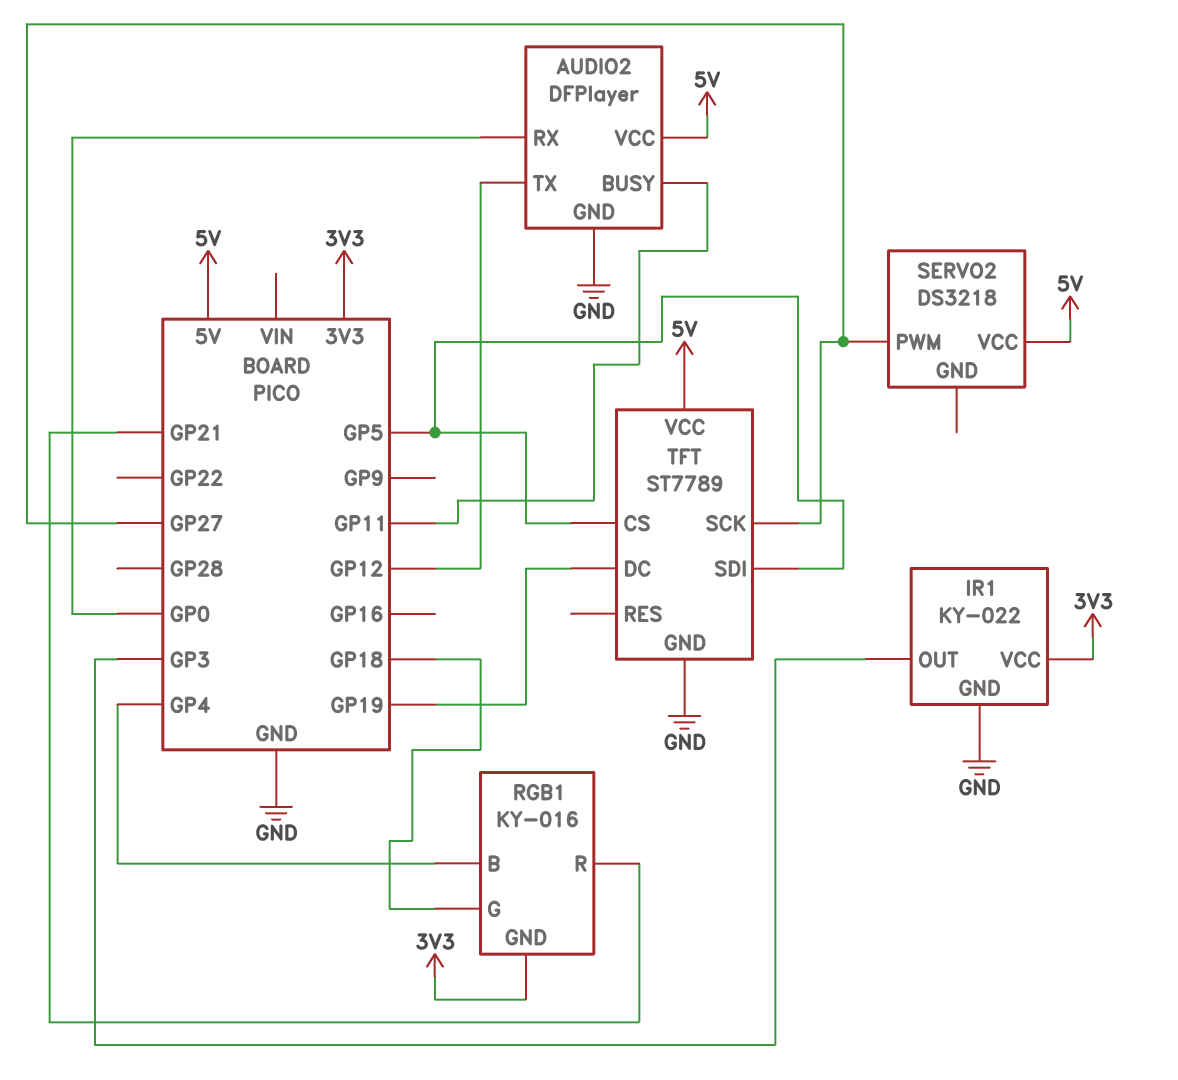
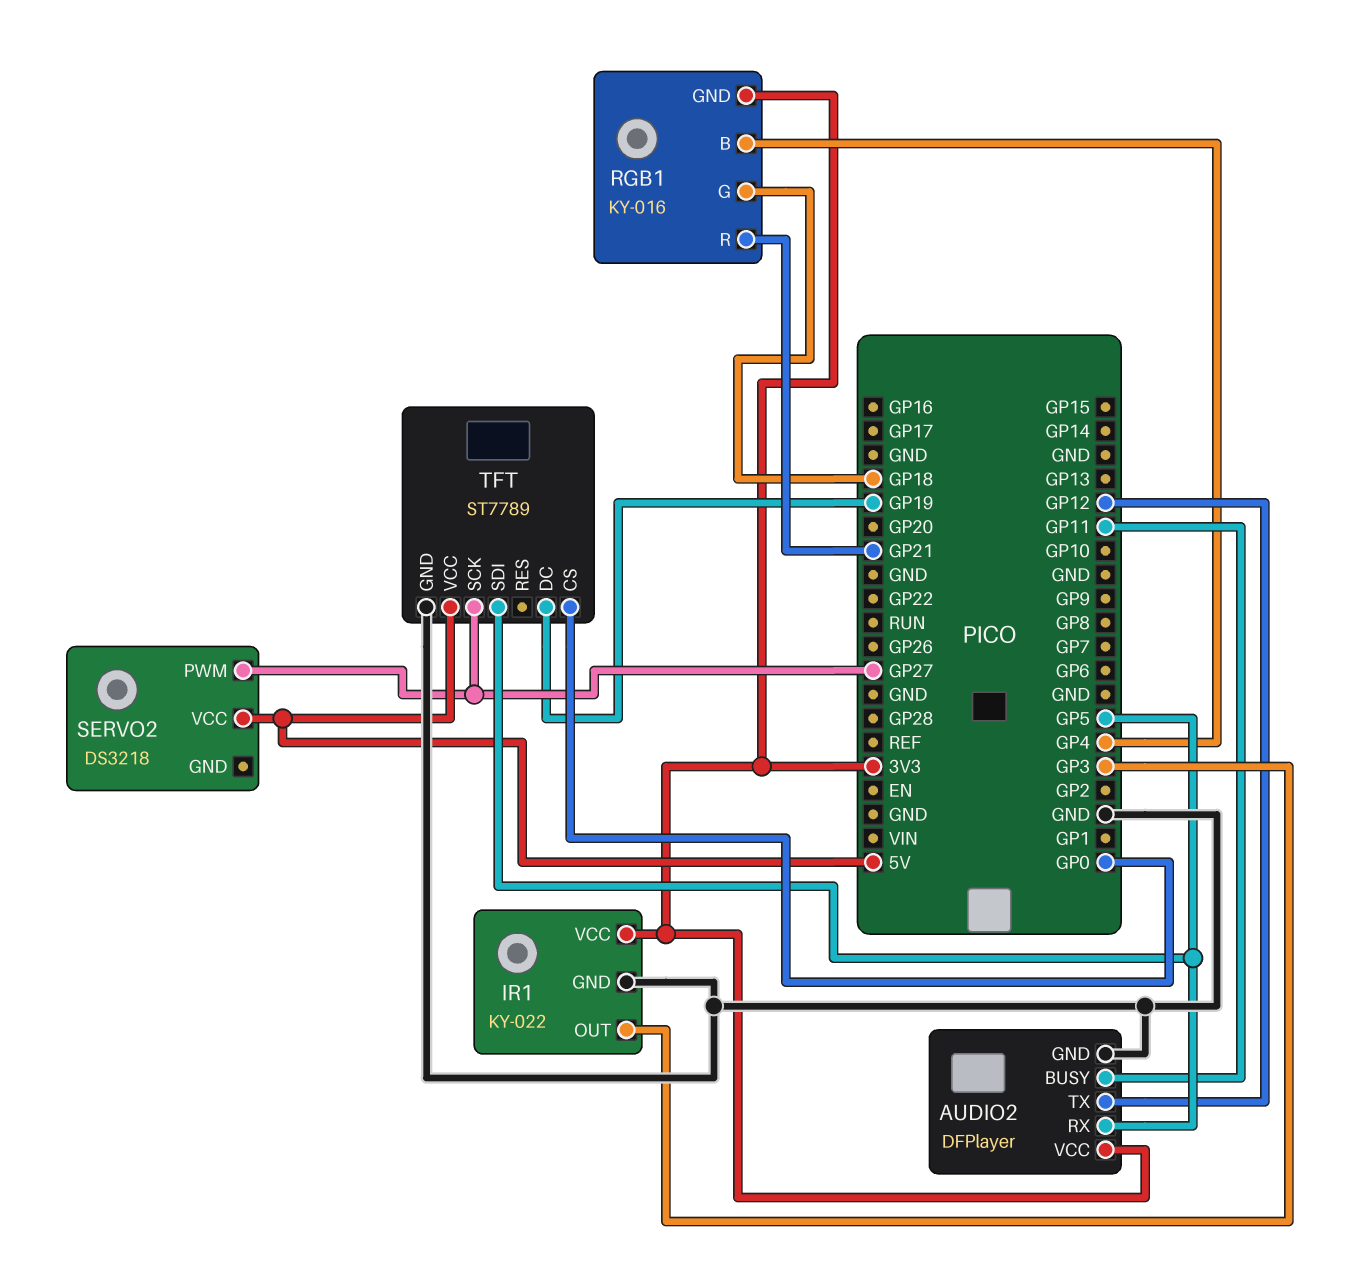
AUDIO2 pin RX: GP0 -> GP5
AUDIO2 pin VCC: 5V -> 3V3
TFT pin CS: GP5 -> GP0

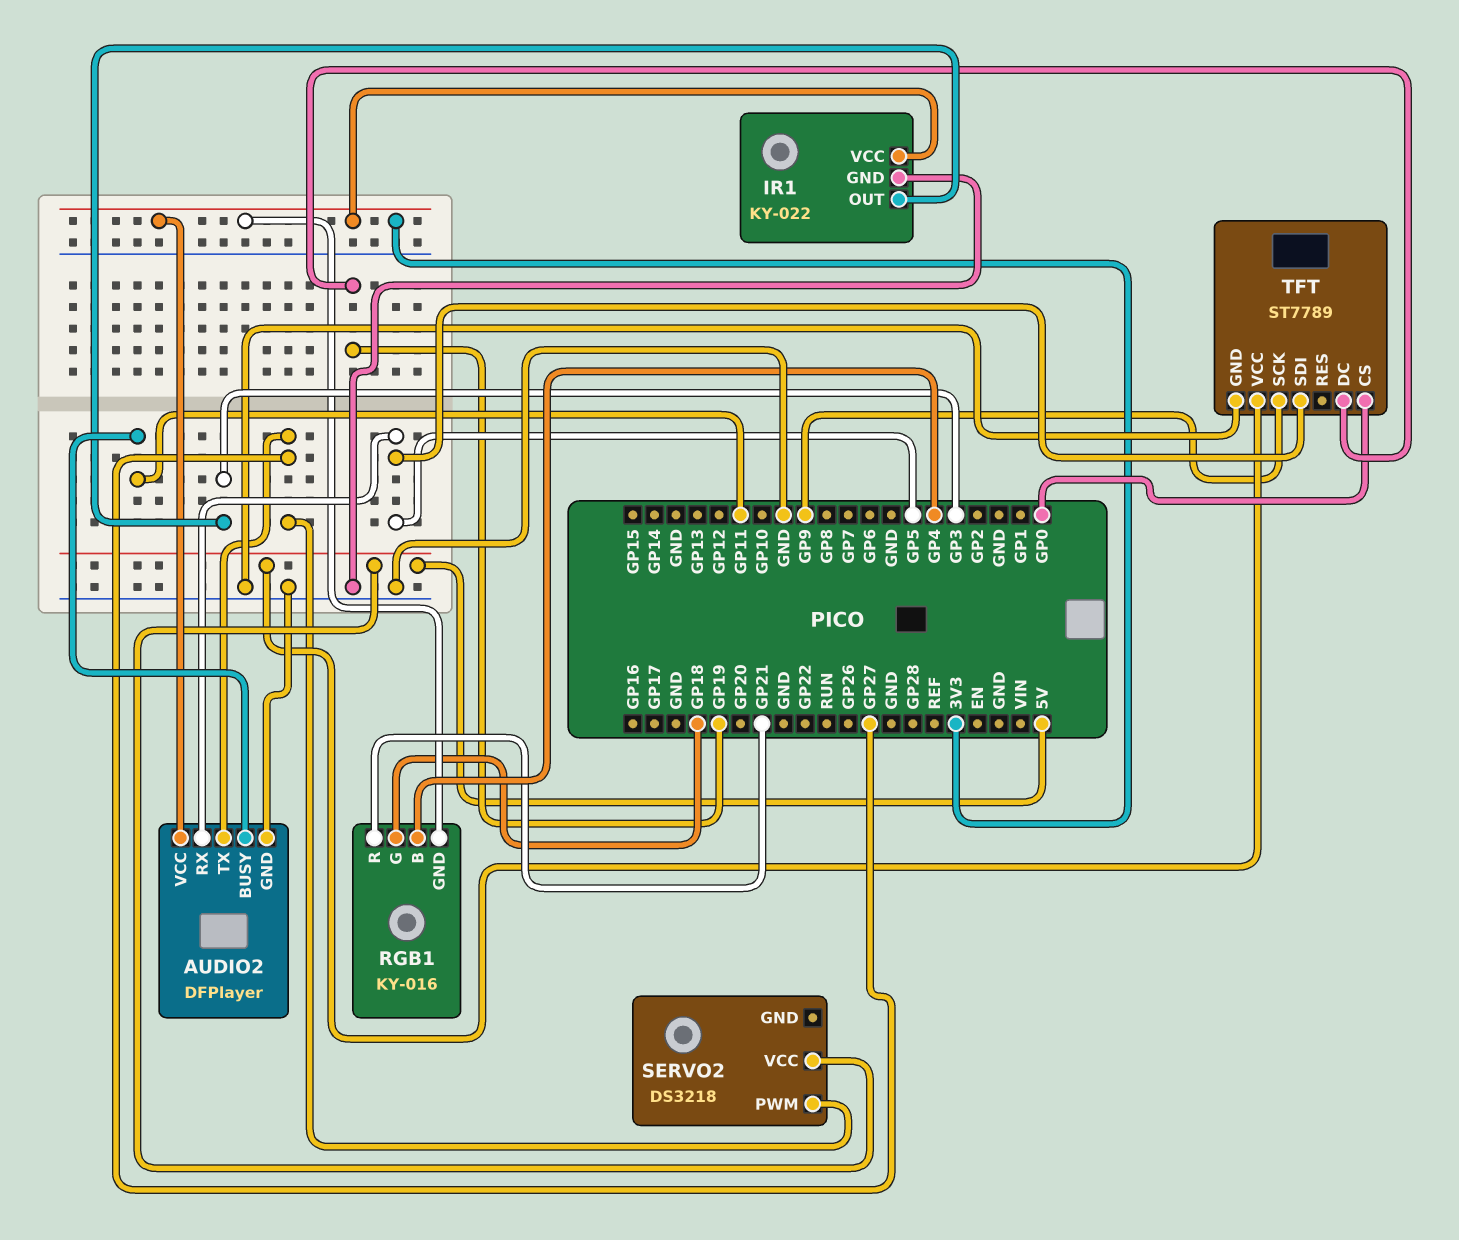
AUDIO2 pin TX: GP12 -> GP27
TFT pin SCK: GP27 -> GP9

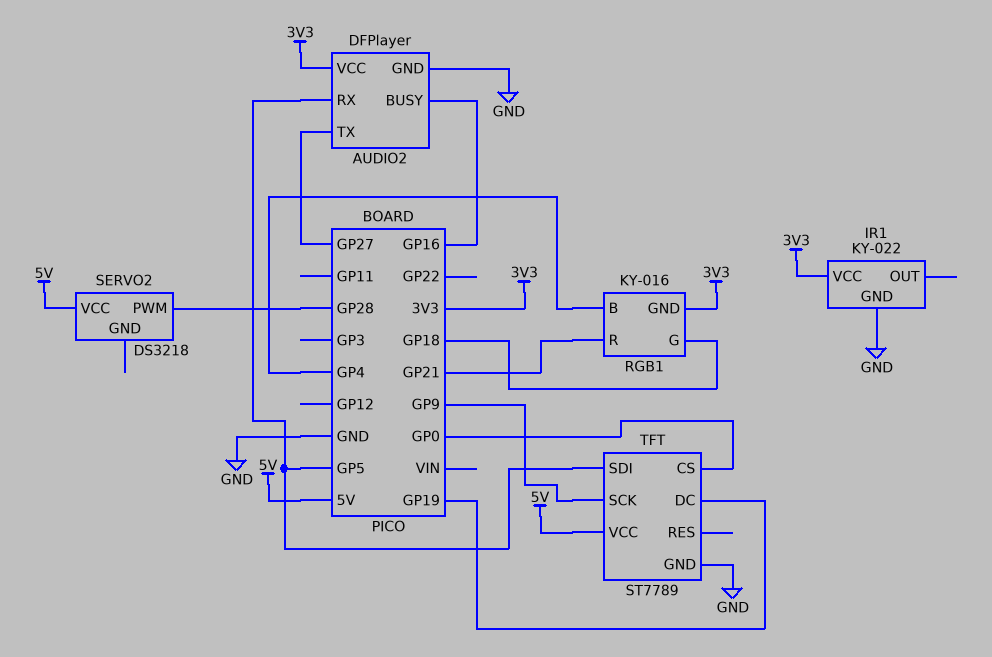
AUDIO2 pin BUSY: GP11 -> GP16
IR1 pin OUT: GP3 -> none
SERVO2 pin PWM: GP27 -> GP28

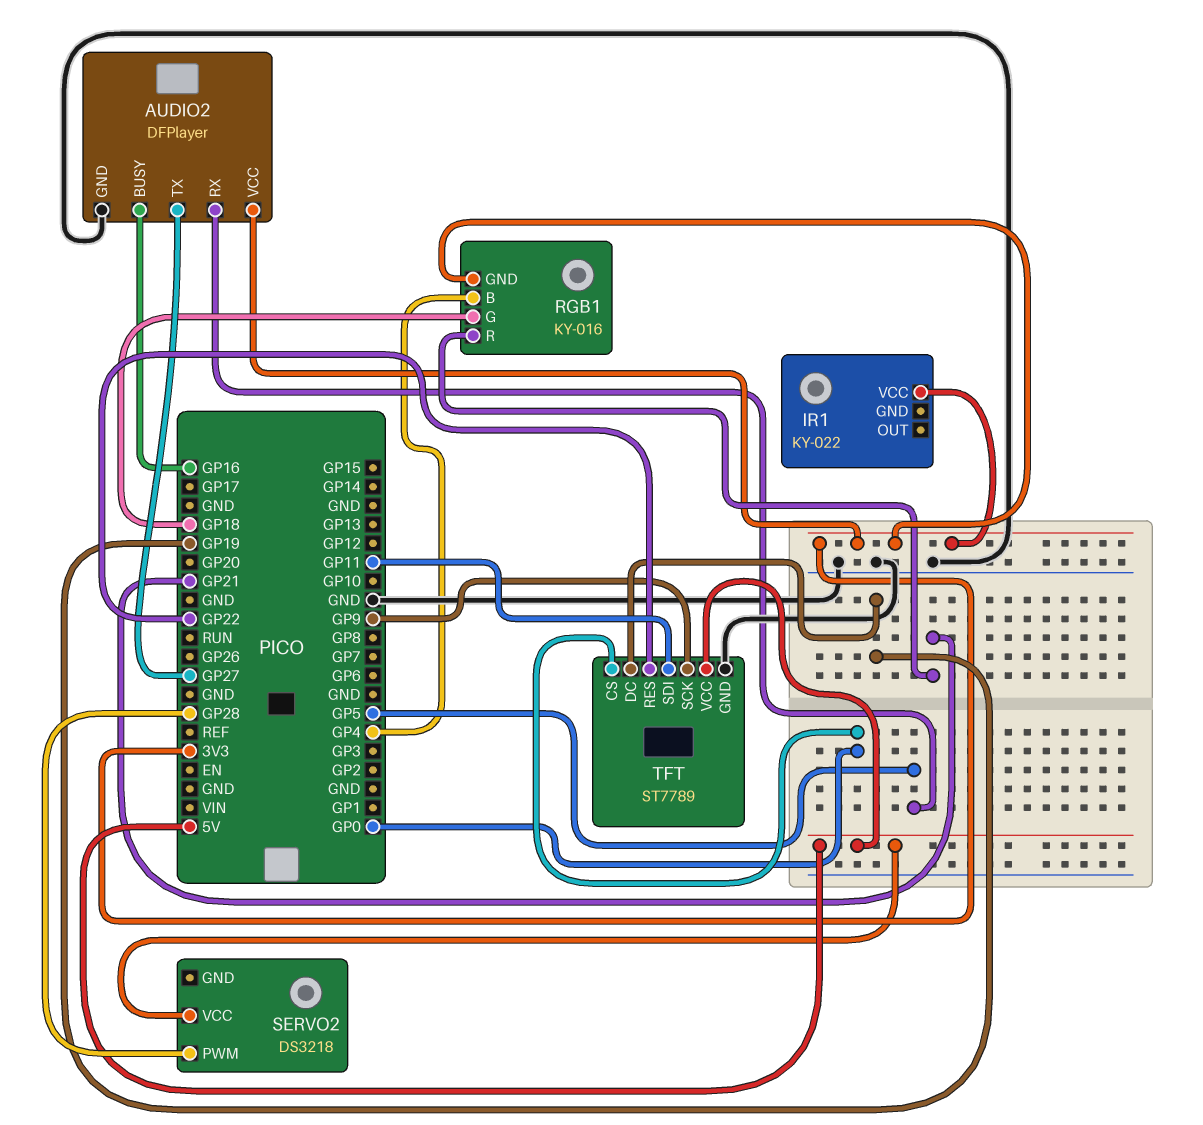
IR1 pin GND: GND -> none
TFT pin RES: none -> GP22
TFT pin SDI: GP5 -> GP11

